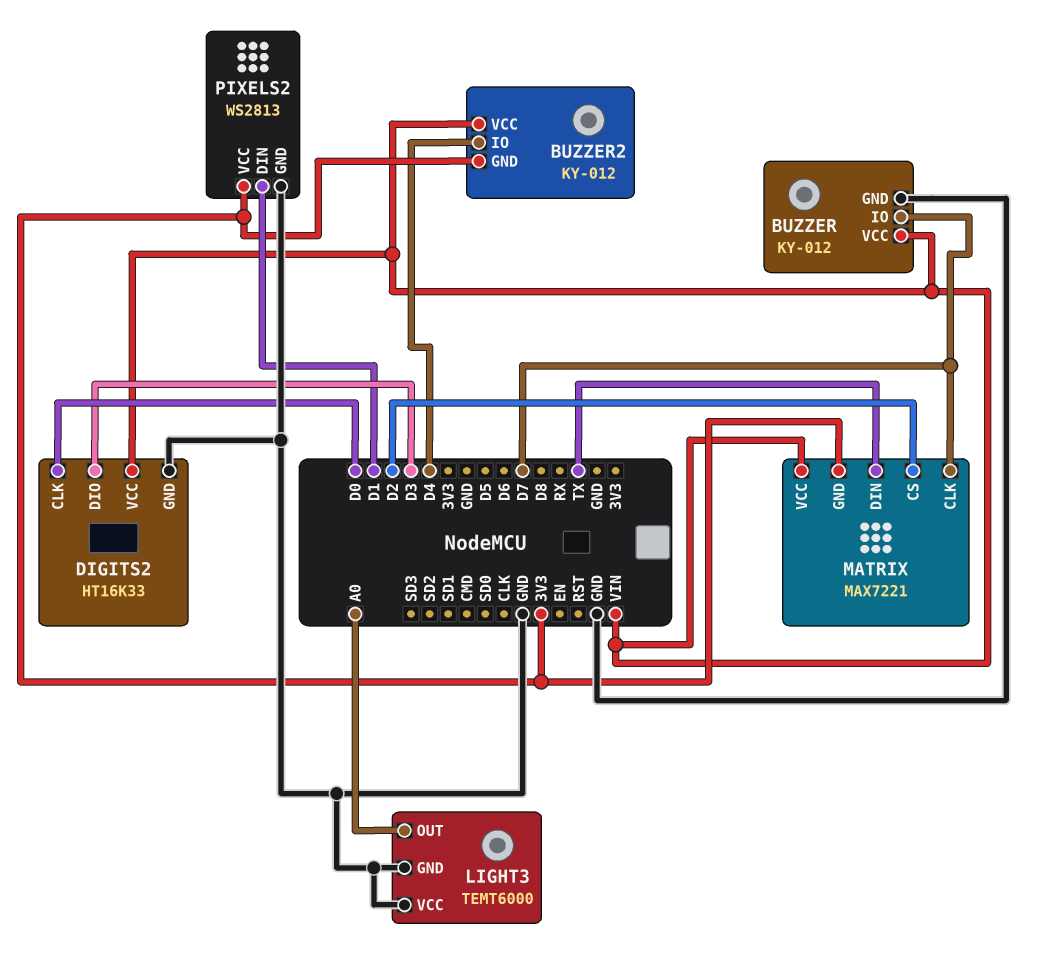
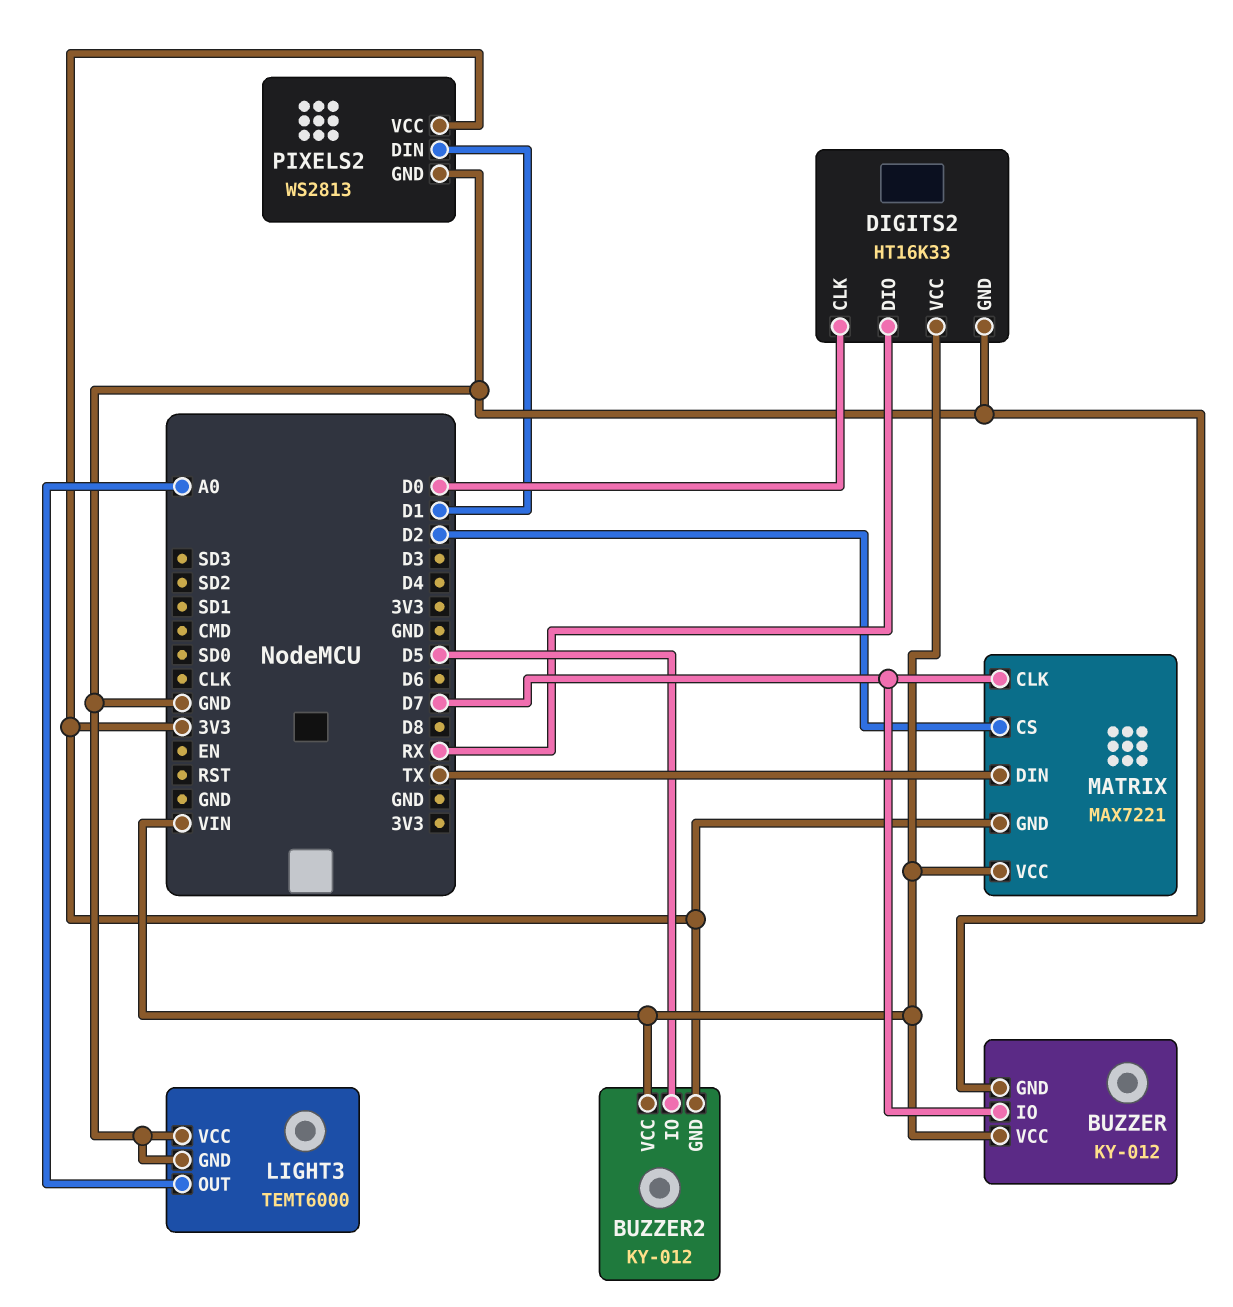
BUZZER2 pin IO: D4 -> D5
DIGITS2 pin DIO: D3 -> RX

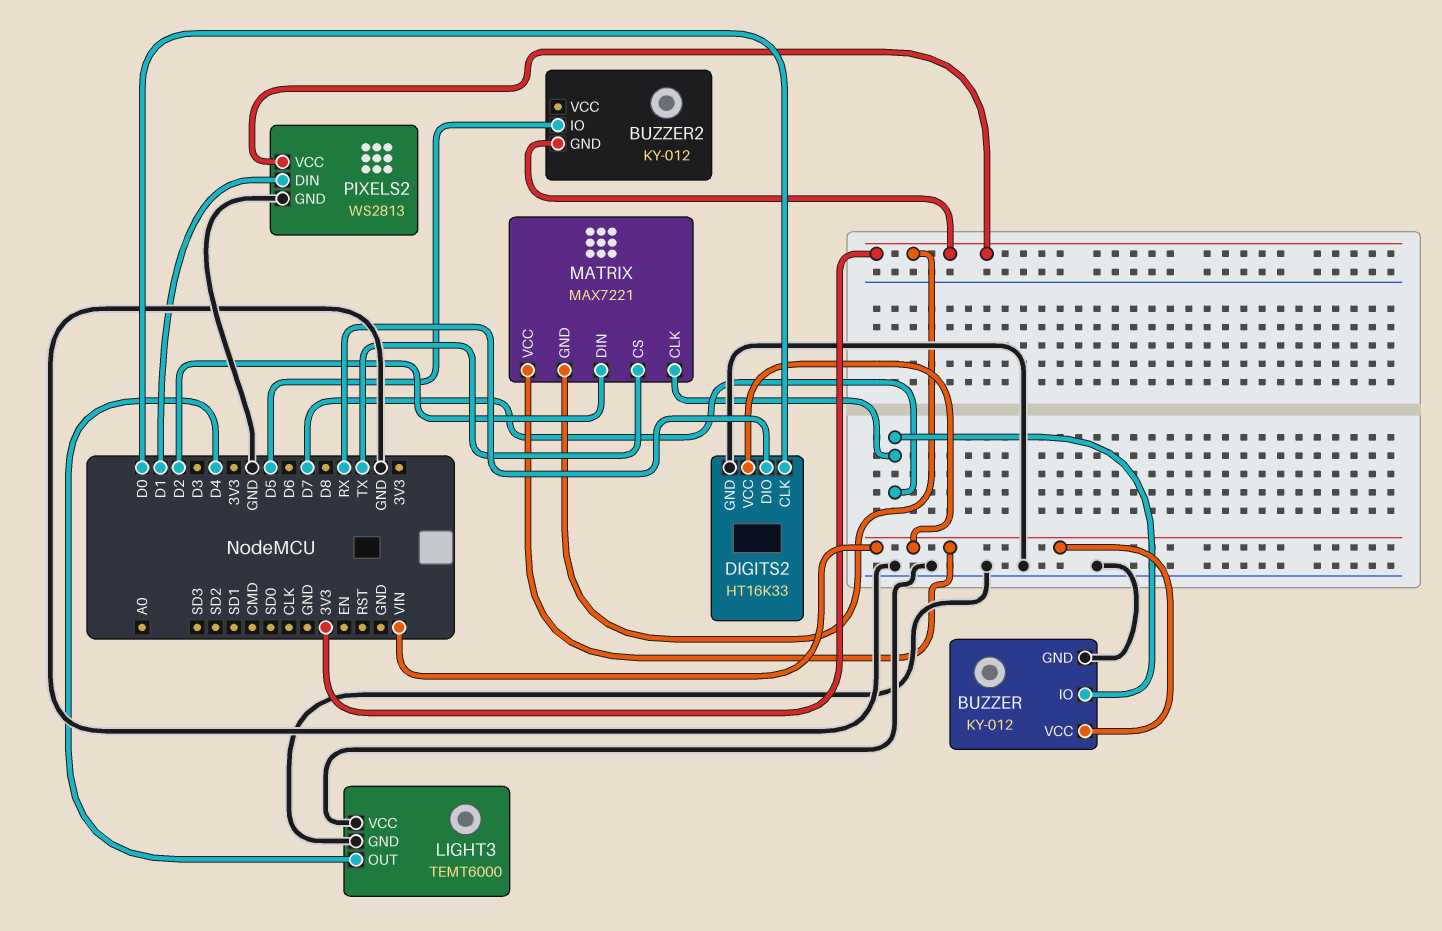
BUZZER2 pin VCC: VIN -> none
LIGHT3 pin OUT: A0 -> D4
MATRIX pin CS: D2 -> TX
MATRIX pin DIN: TX -> D2

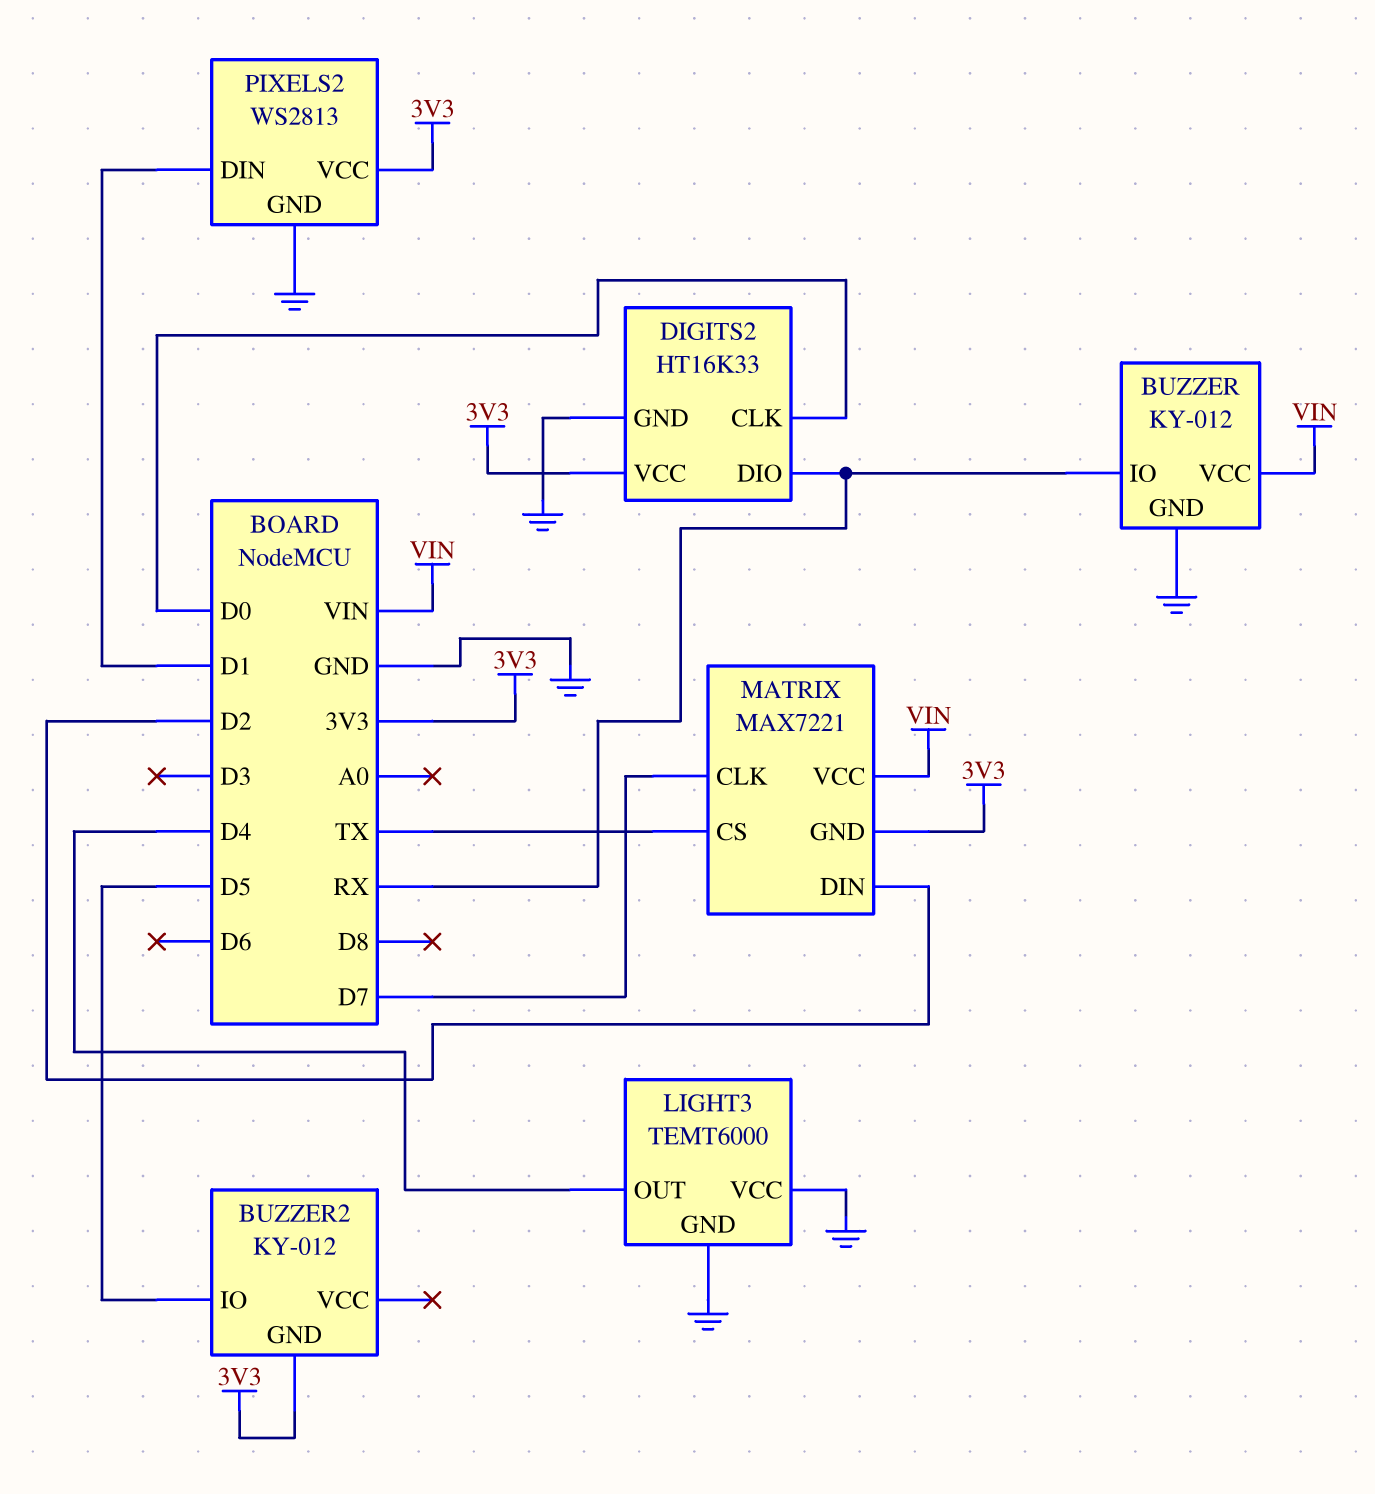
BUZZER pin IO: D7 -> RX
DIGITS2 pin VCC: VIN -> 3V3

